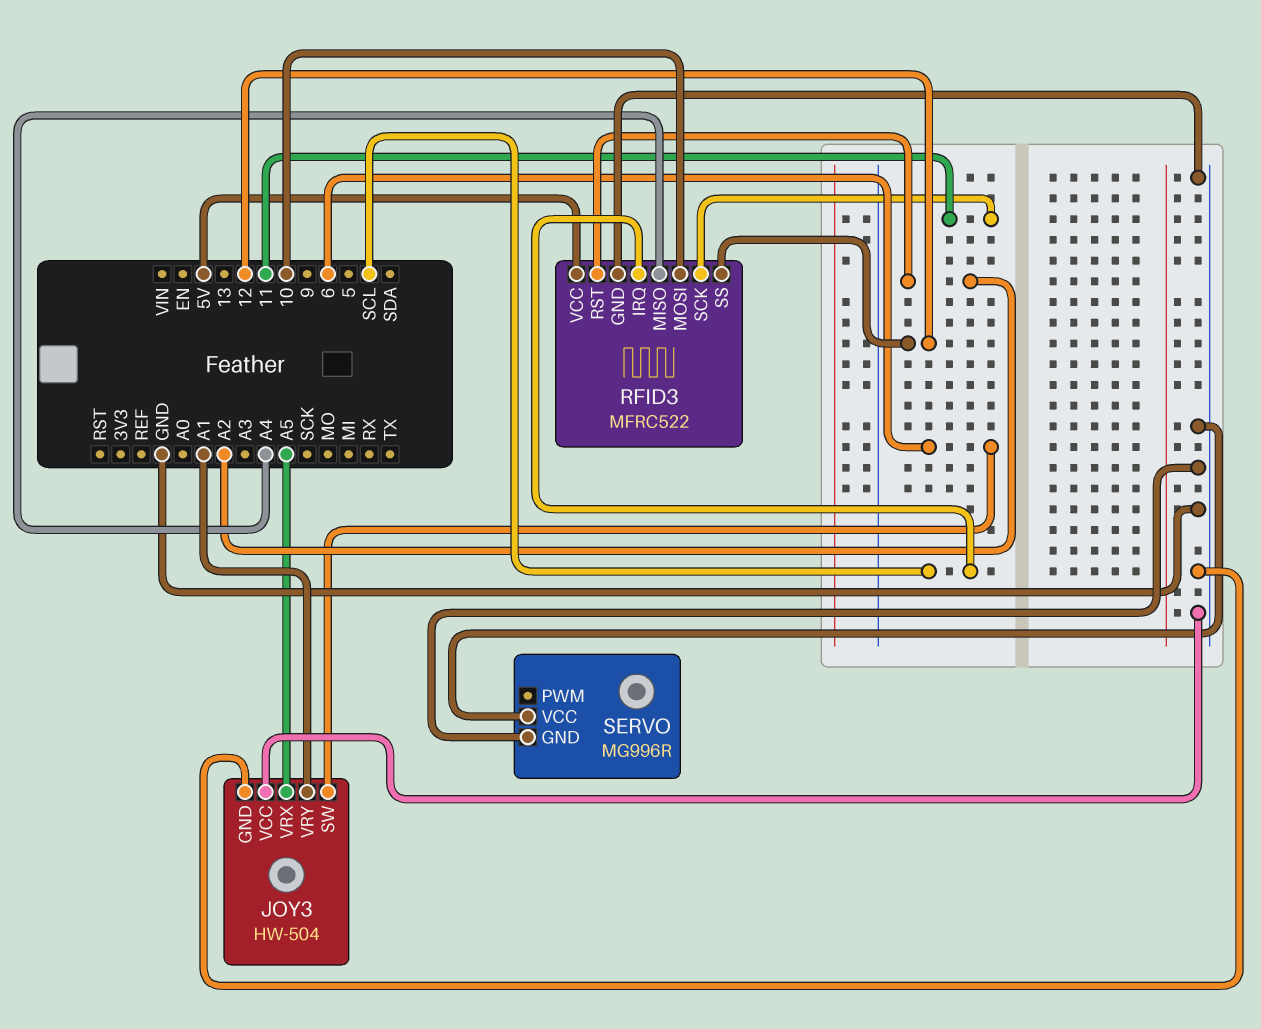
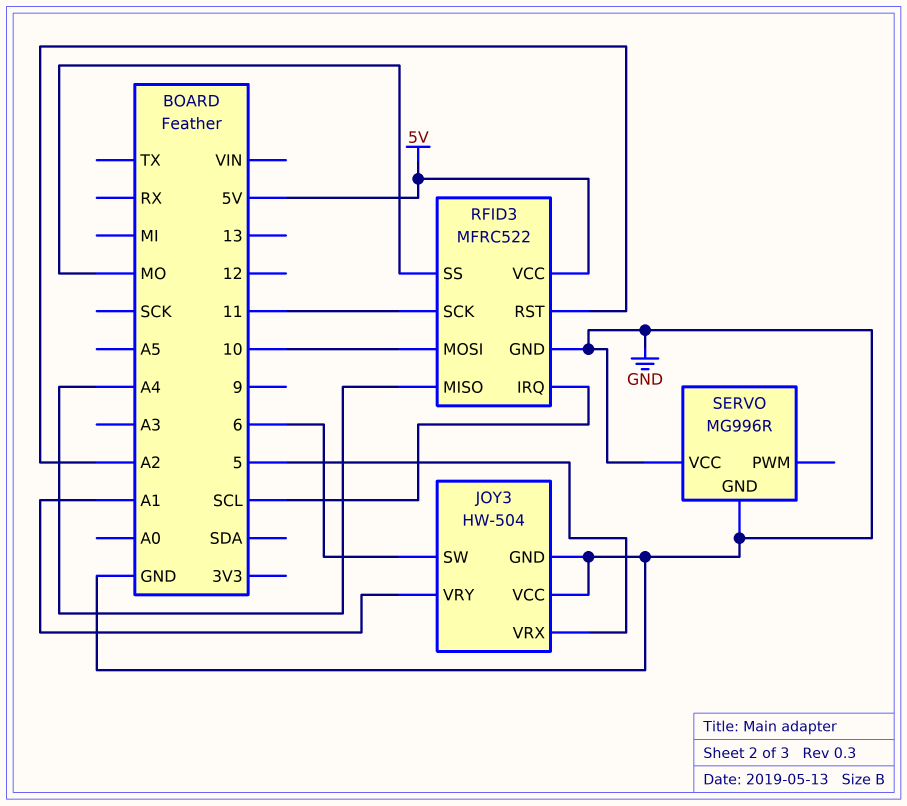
JOY3 pin VRX: A5 -> 5
RFID3 pin SS: 12 -> MO

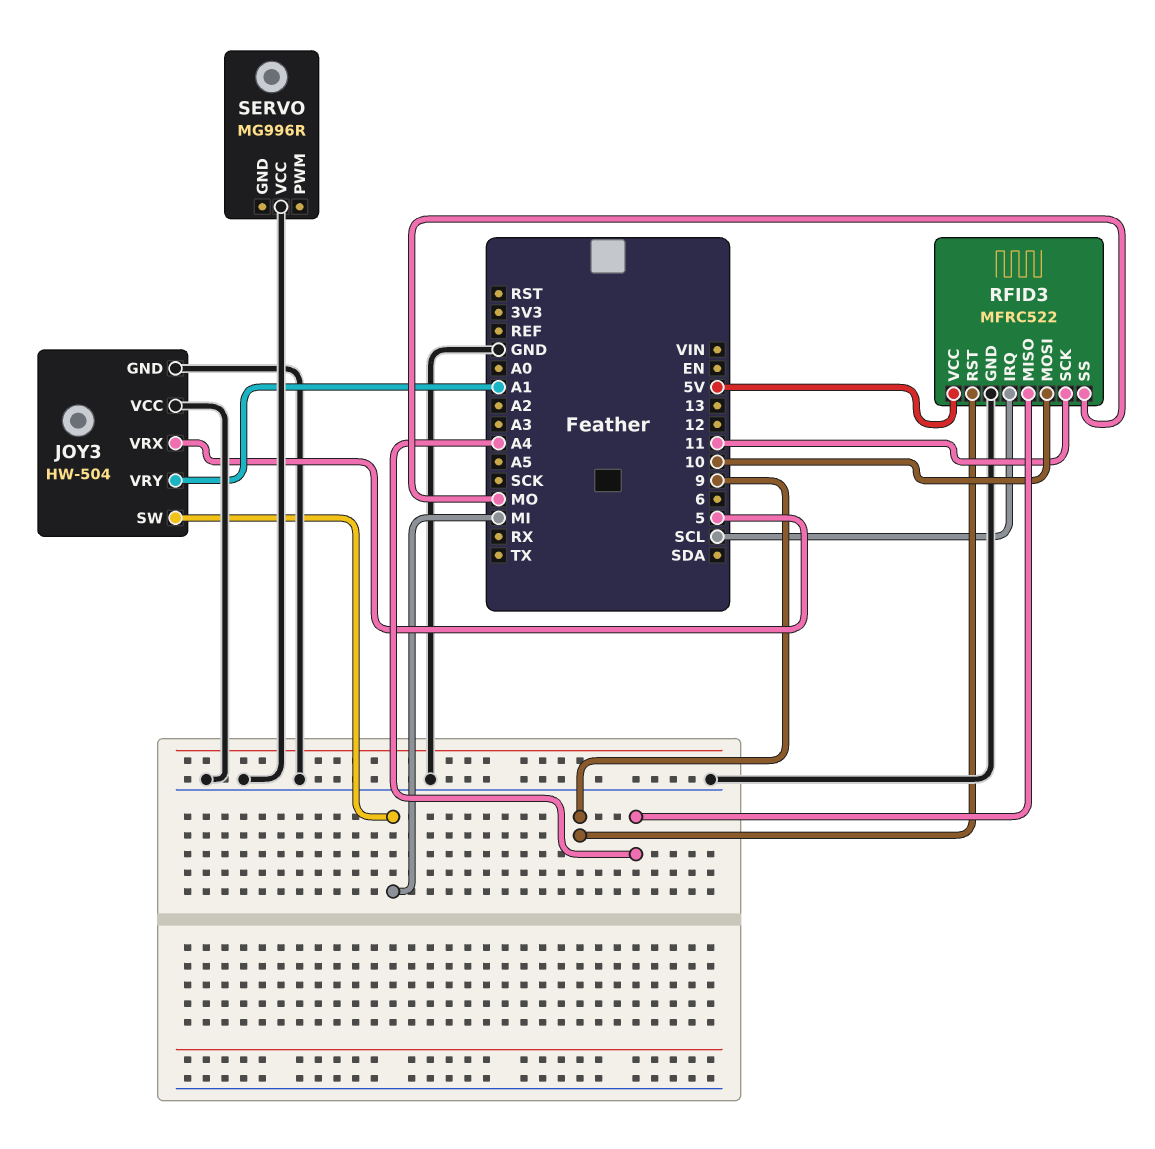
JOY3 pin SW: 6 -> MI
RFID3 pin RST: A2 -> 9
SERVO pin GND: GND -> none

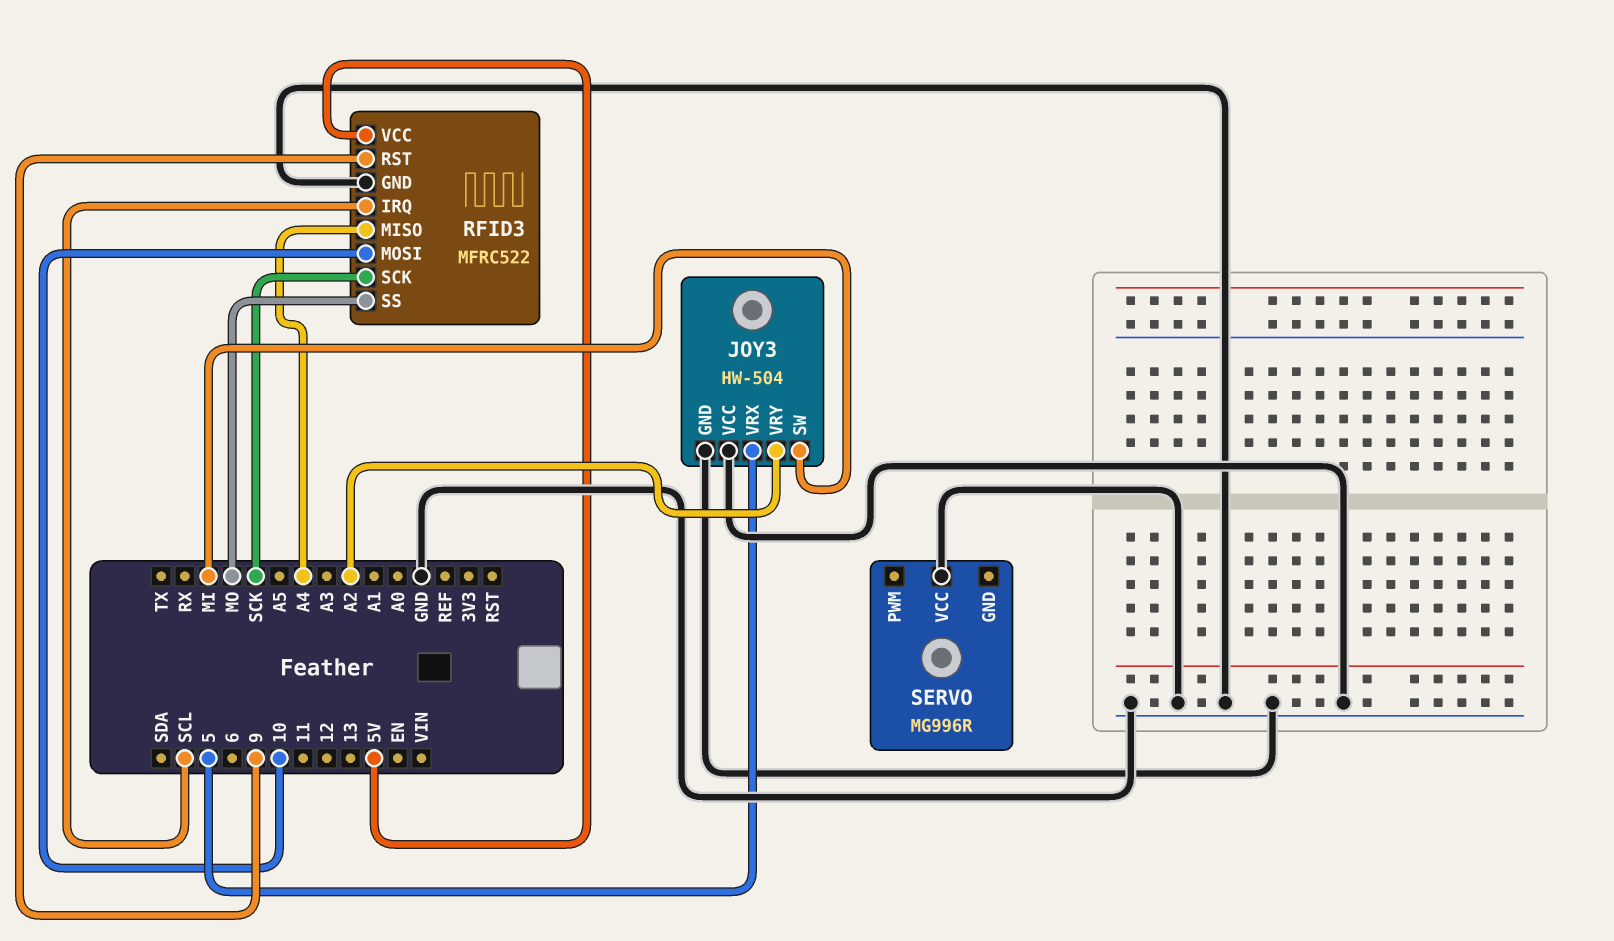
JOY3 pin VRY: A1 -> A2
RFID3 pin SCK: 11 -> SCK

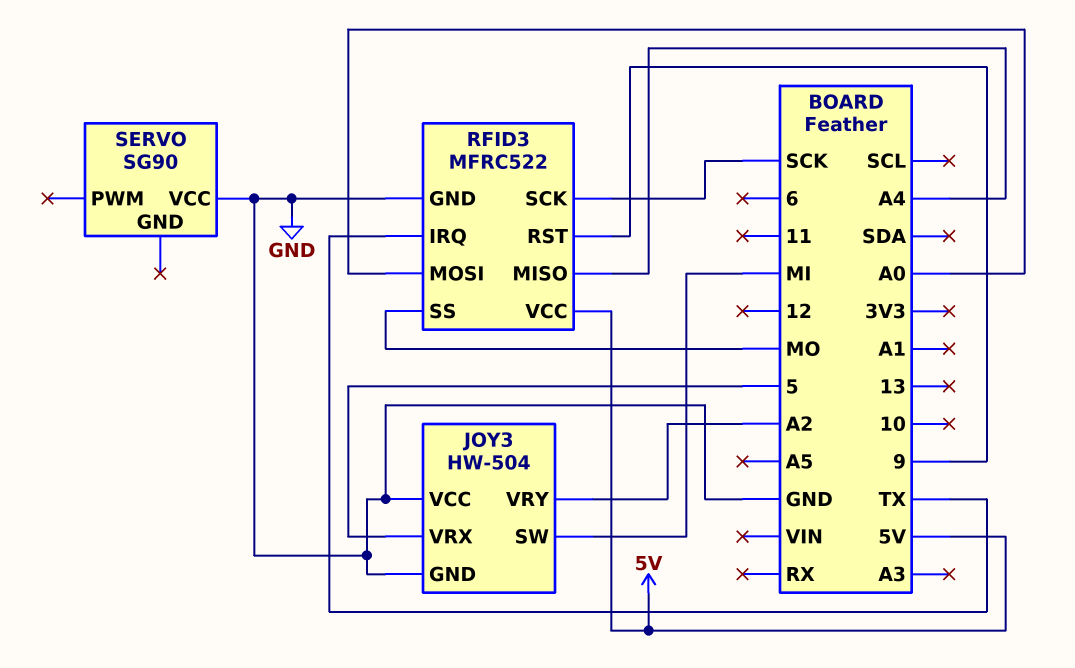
RFID3 pin IRQ: SCL -> TX
RFID3 pin MOSI: 10 -> A0
SERVO: MG996R -> SG90

